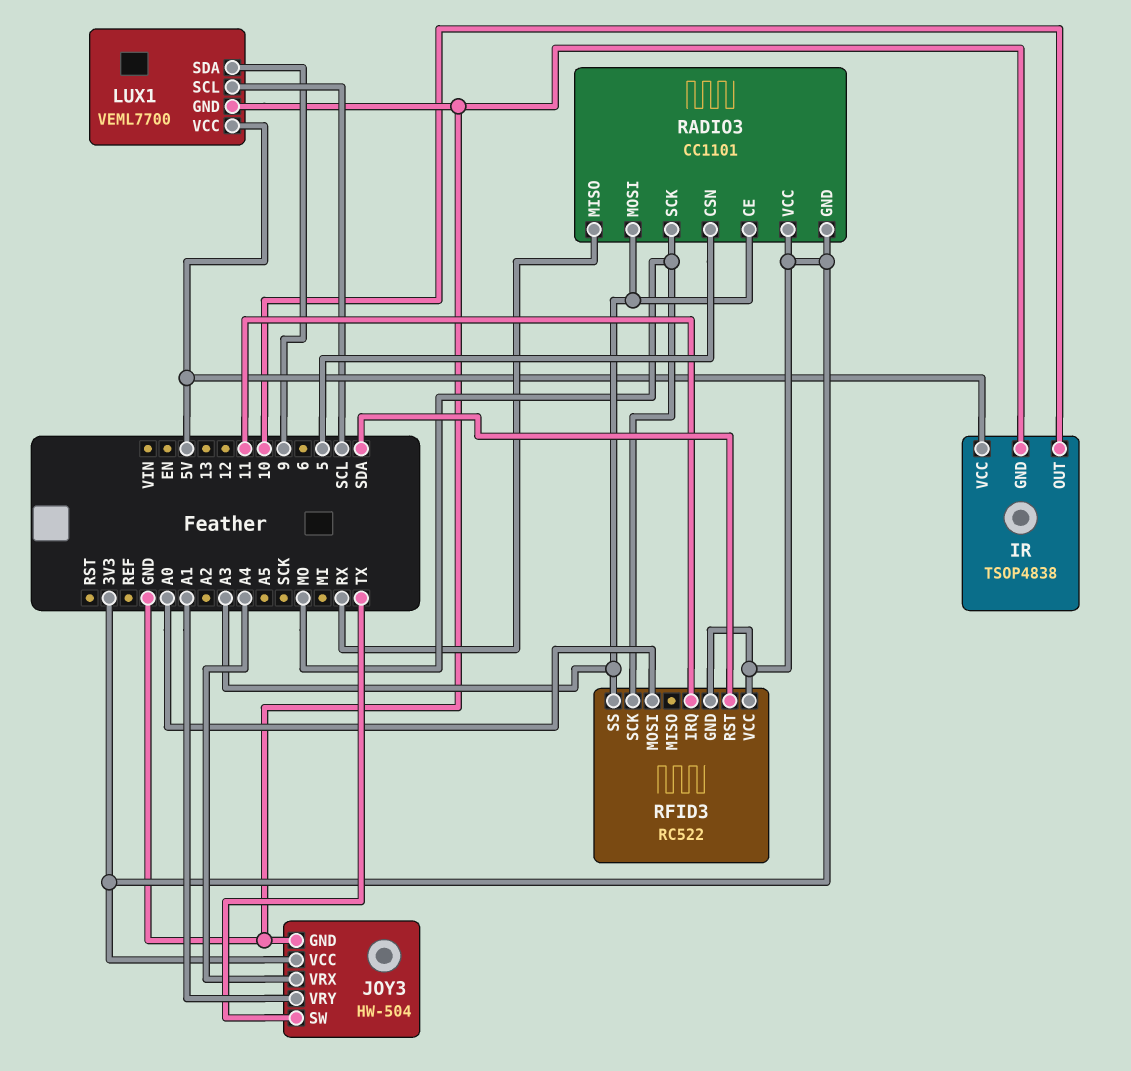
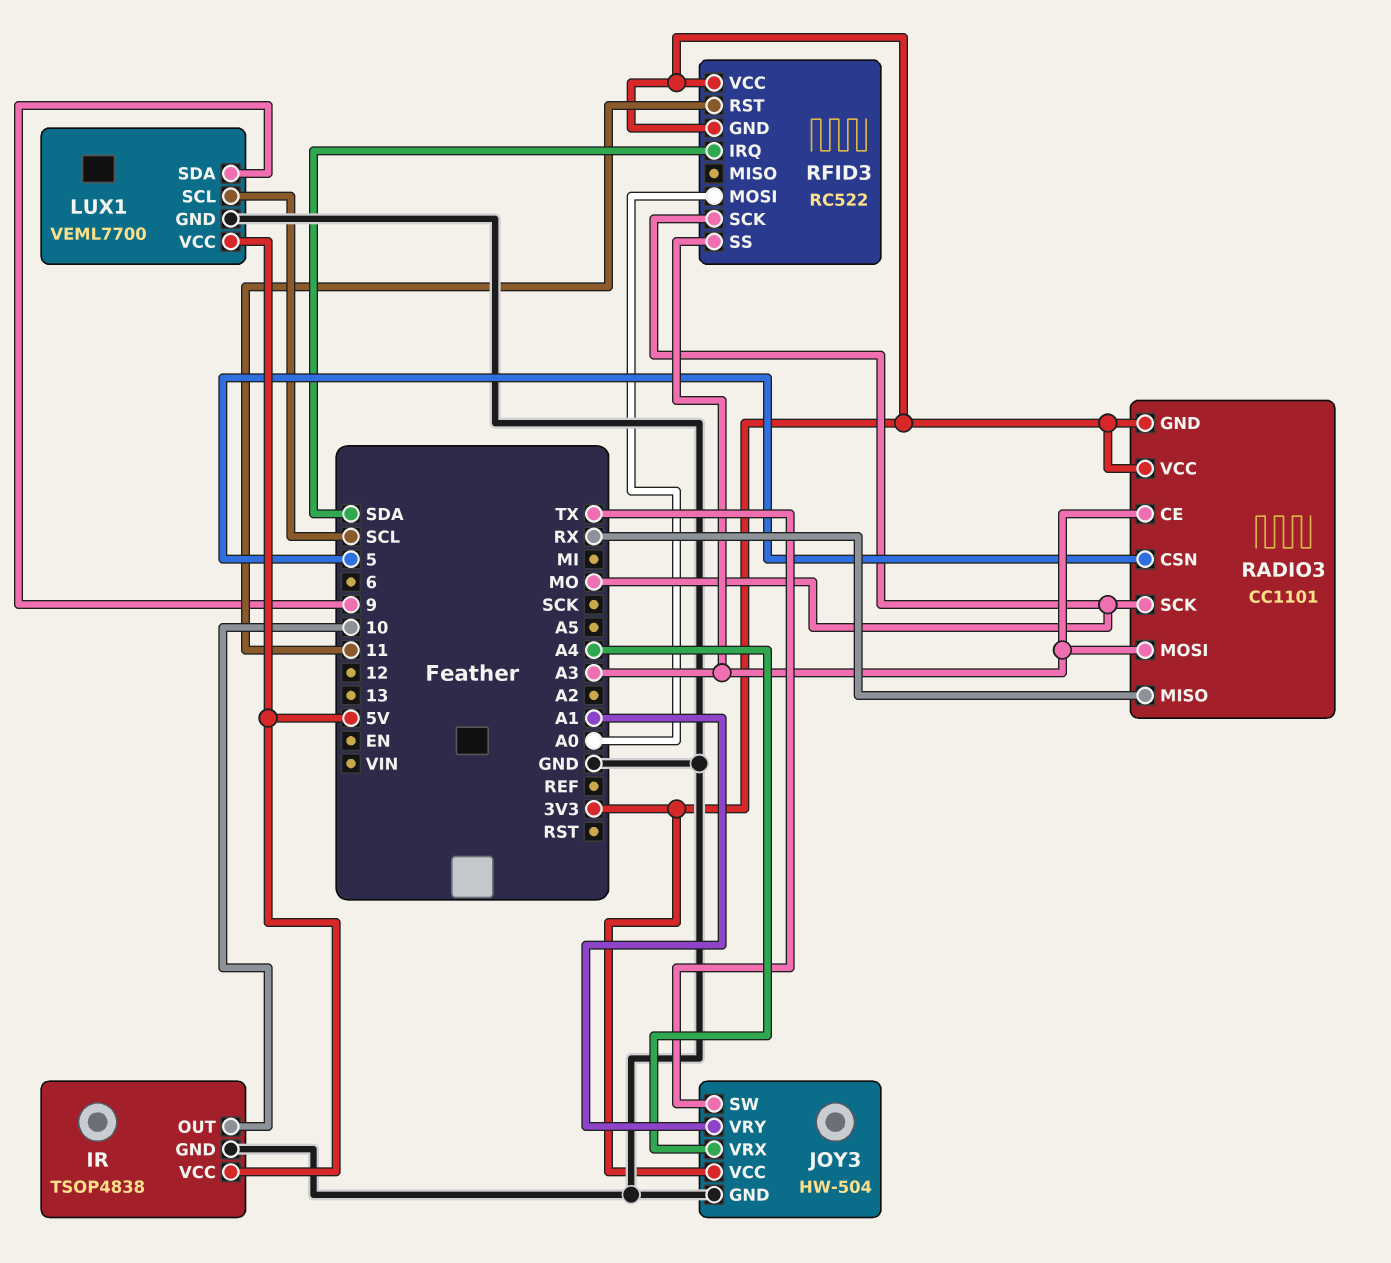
RFID3 pin IRQ: 11 -> SDA
RFID3 pin RST: SDA -> 11

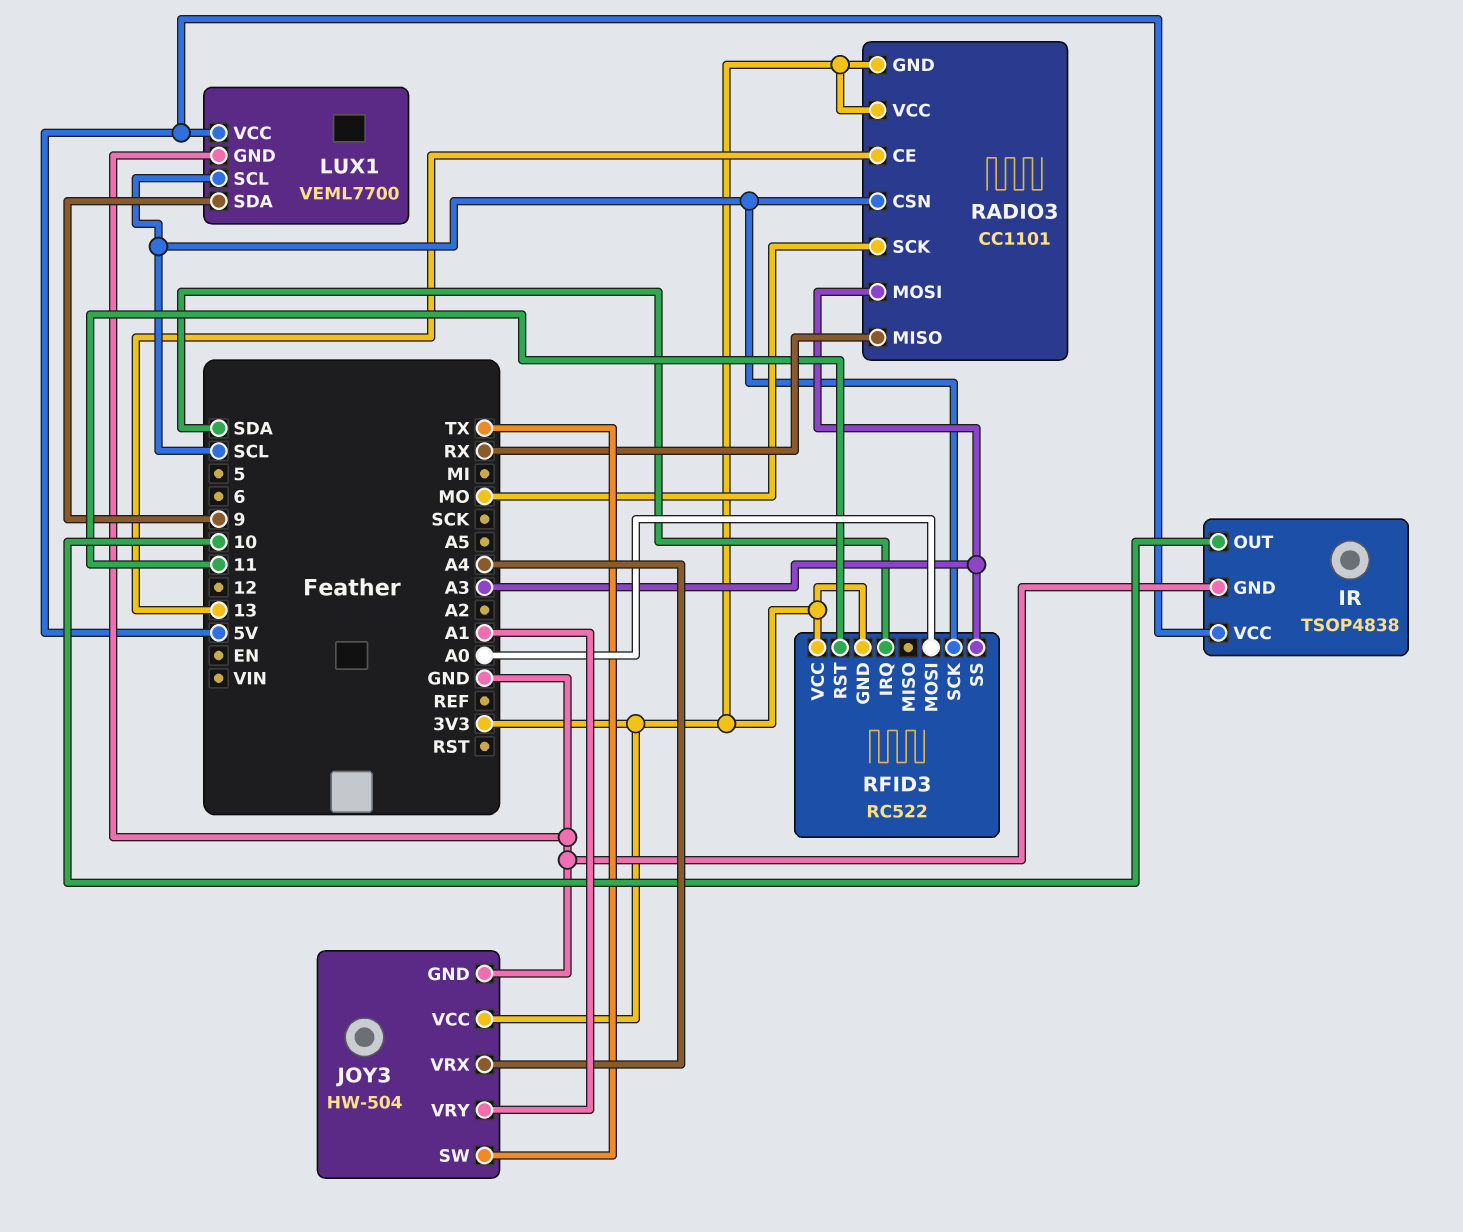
RADIO3 pin CE: A3 -> 13
RADIO3 pin CSN: 5 -> SCL
RFID3 pin SCK: MO -> SCL

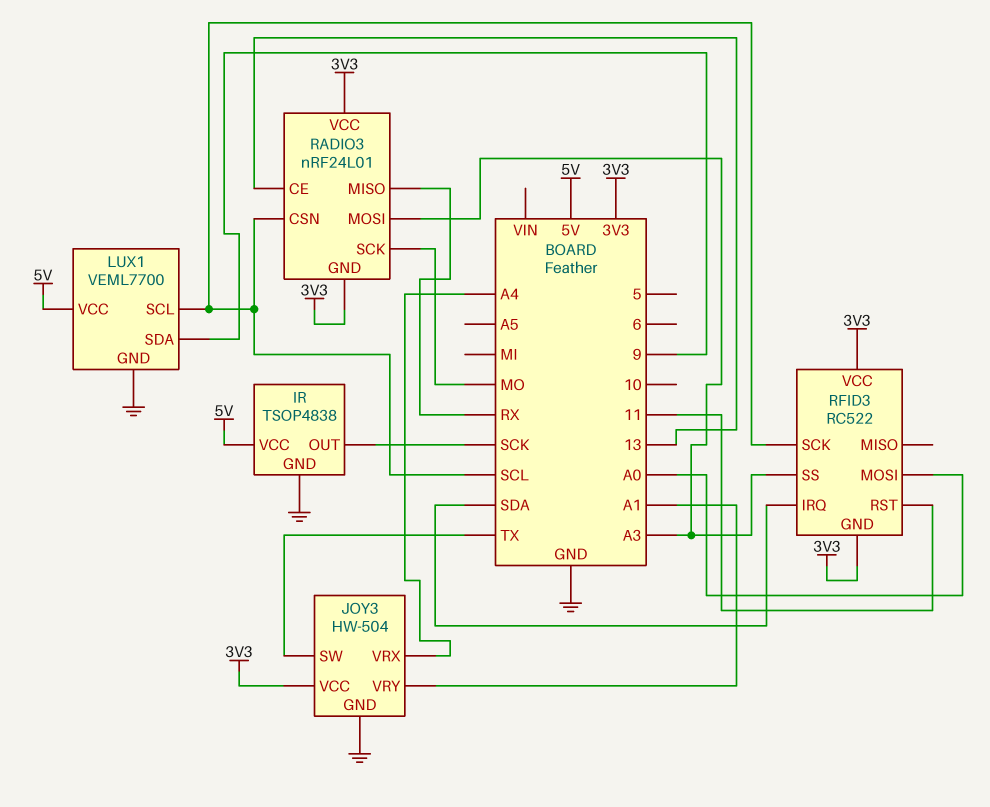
IR pin OUT: 10 -> SCK
RADIO3: CC1101 -> nRF24L01

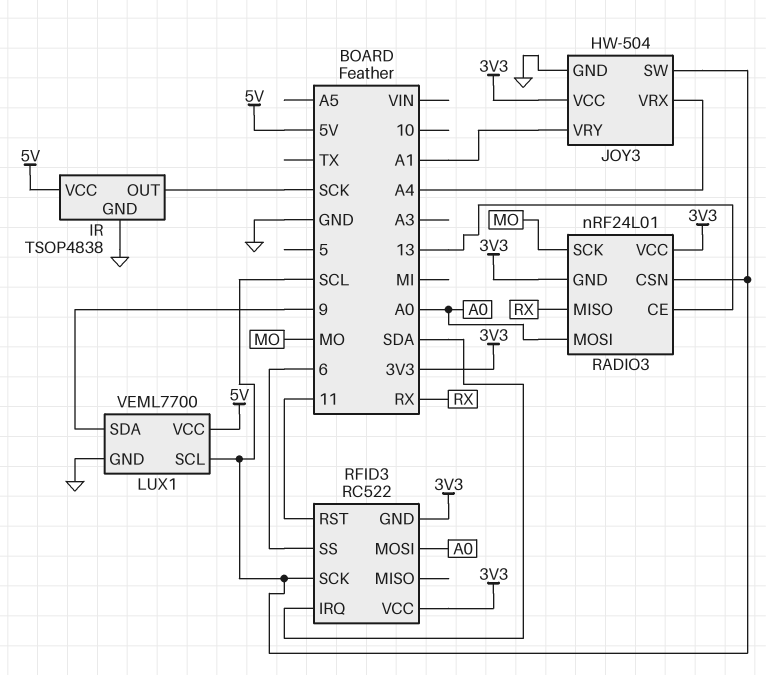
JOY3 pin SW: TX -> SCL
RADIO3 pin MOSI: A3 -> A0
RFID3 pin SS: A3 -> 6

